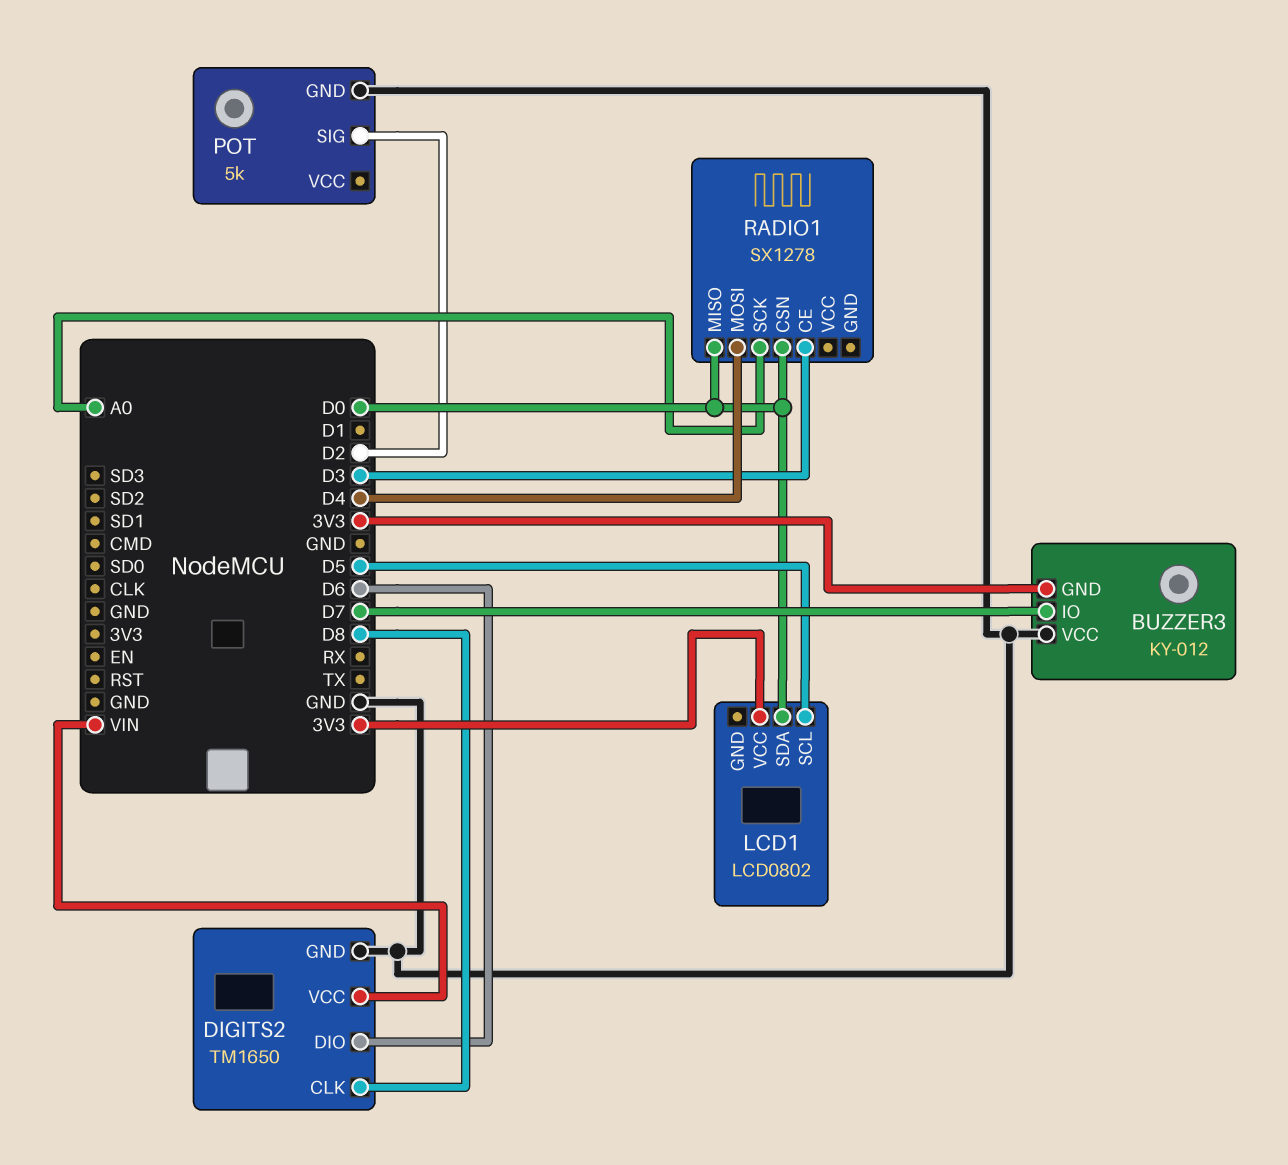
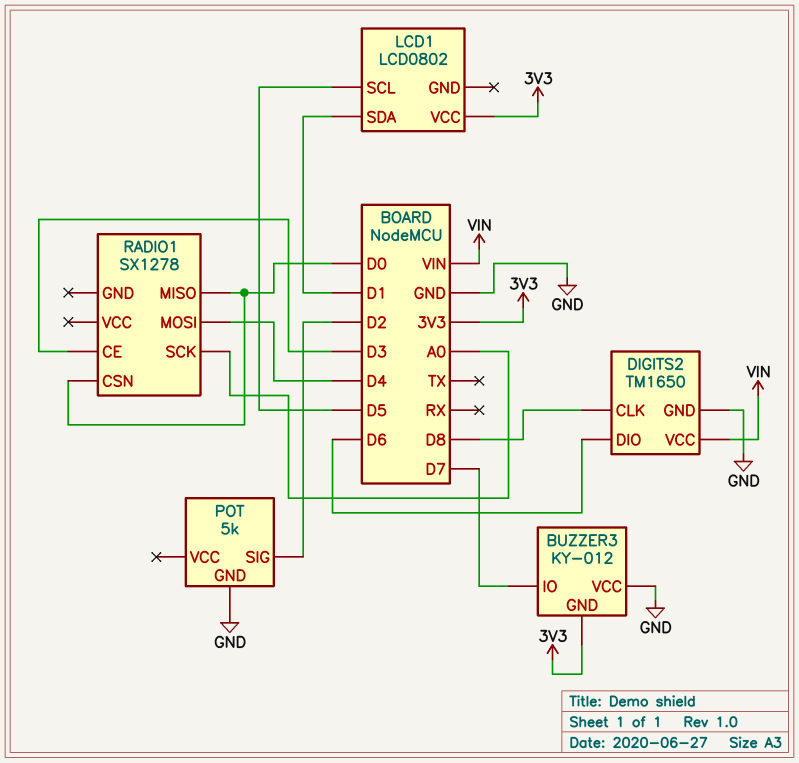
LCD1 pin SDA: D0 -> D1

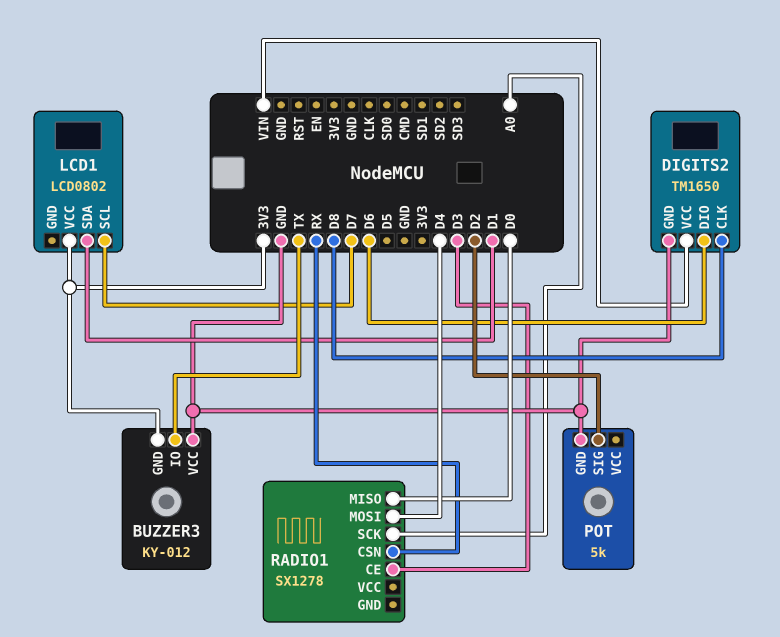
BUZZER3 pin IO: D7 -> TX
LCD1 pin SCL: D5 -> D7
RADIO1 pin CSN: D0 -> RX

